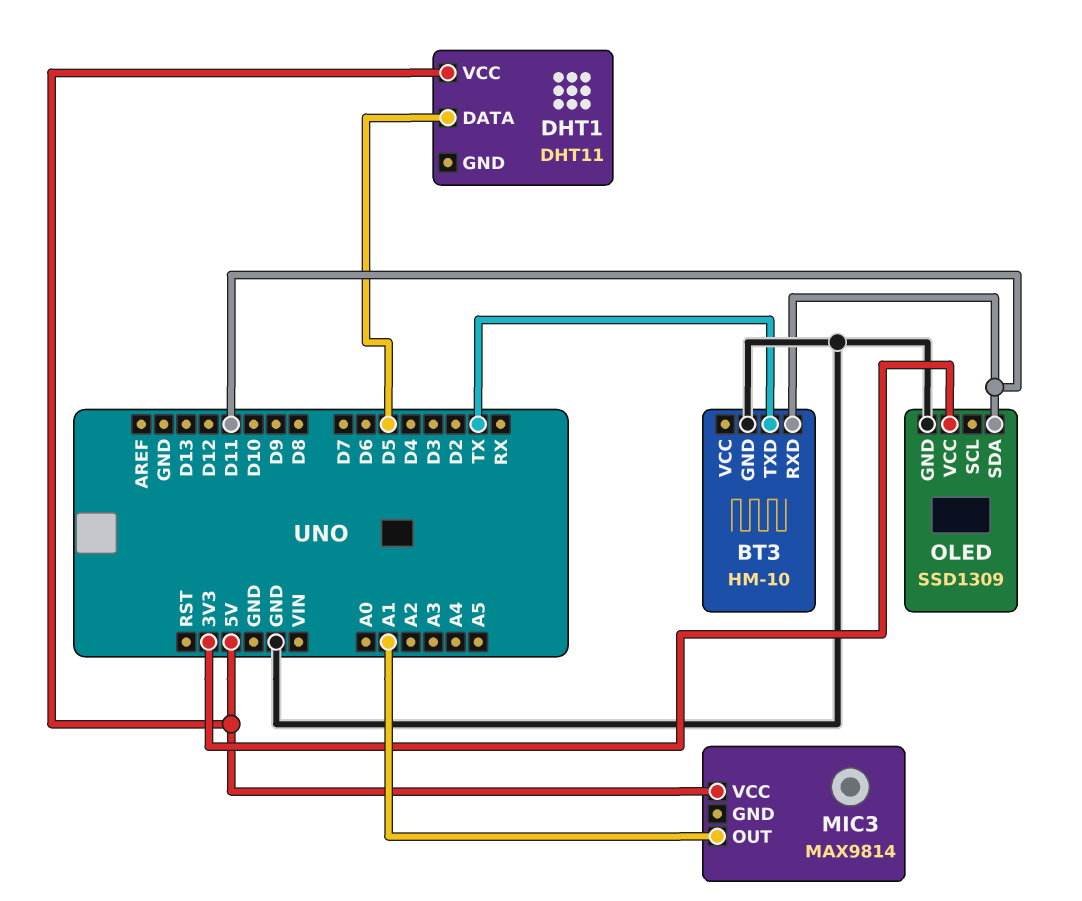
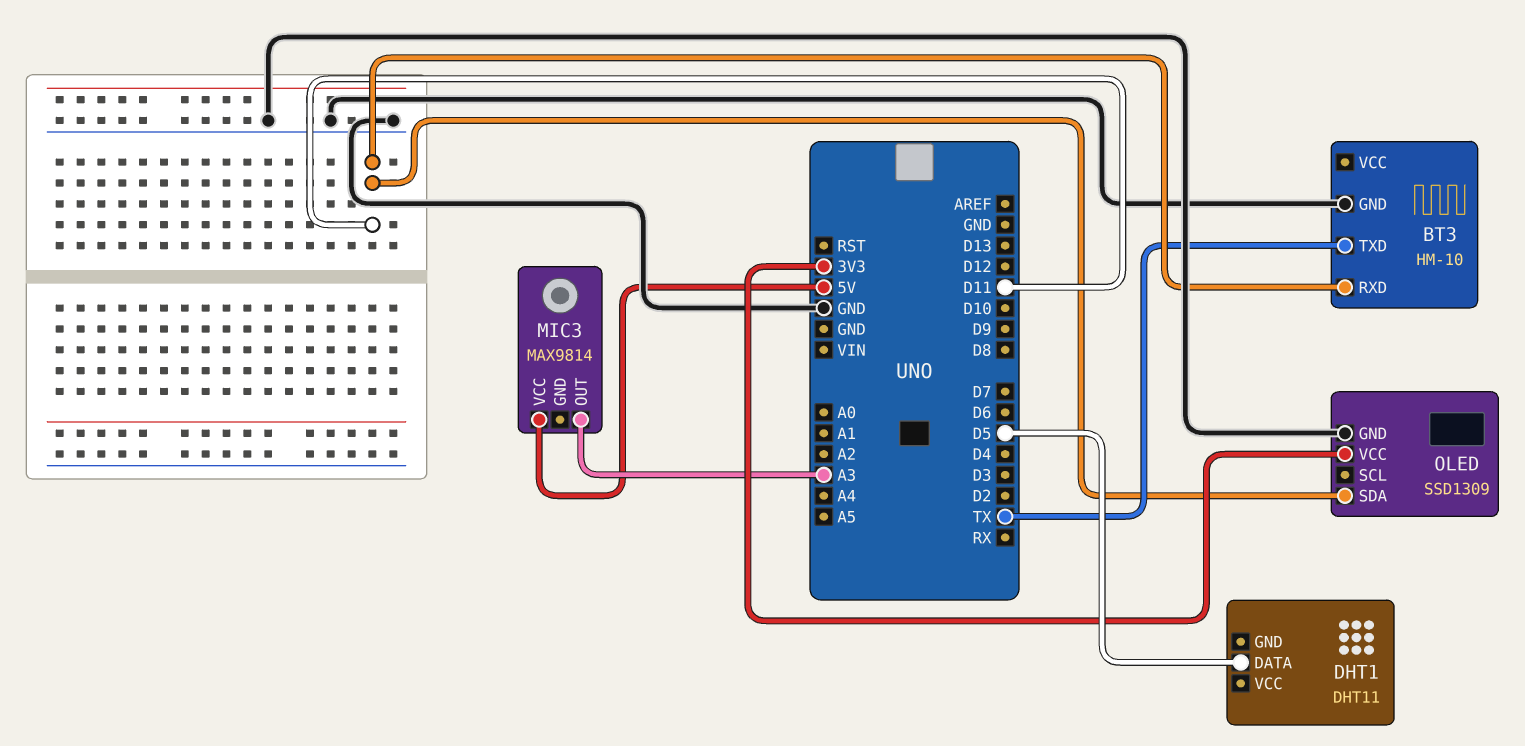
DHT1 pin VCC: 5V -> none
MIC3 pin OUT: A1 -> A3

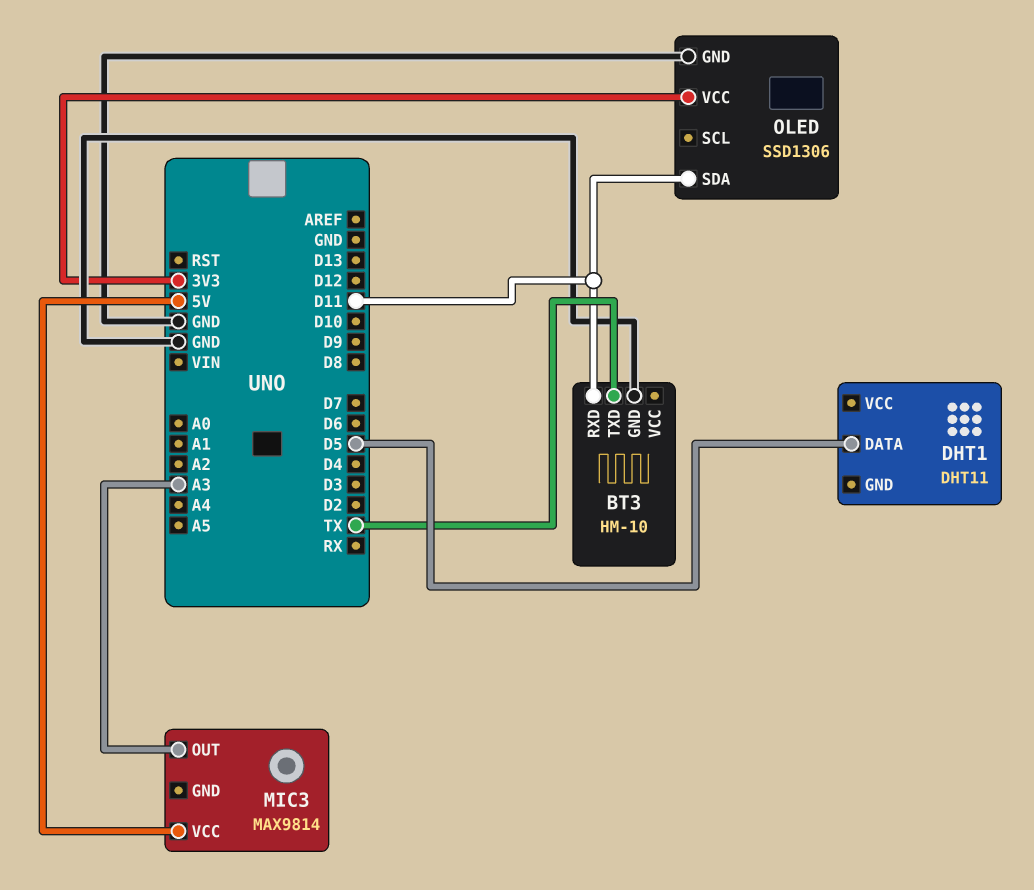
OLED: SSD1309 -> SSD1306

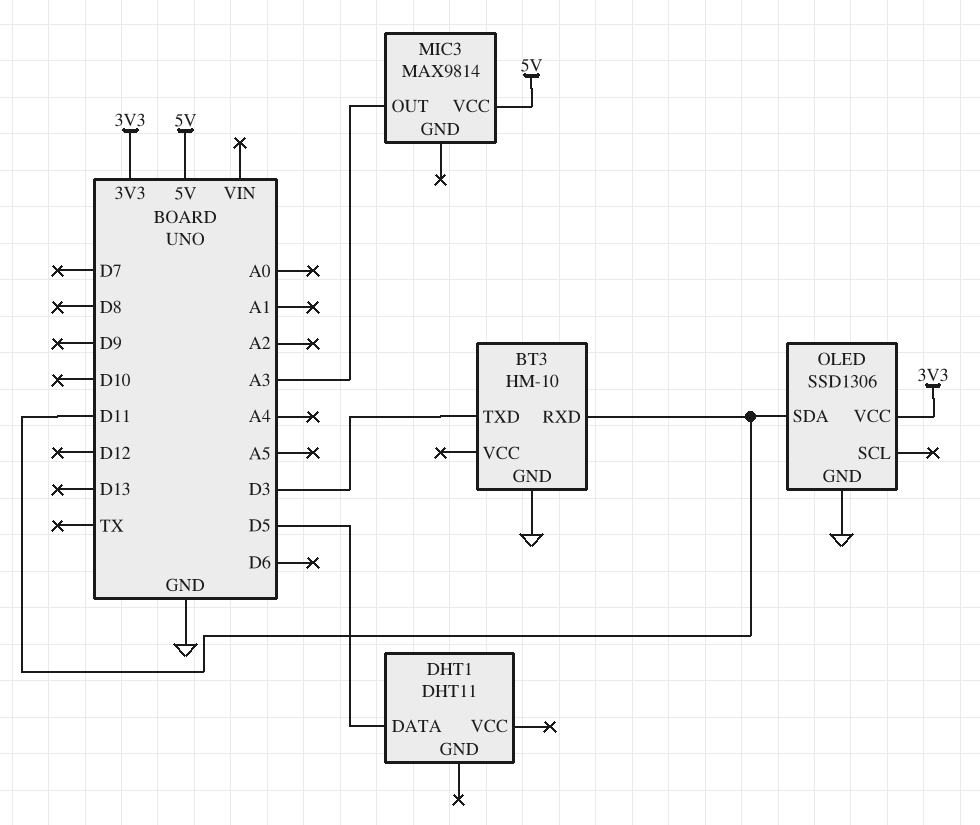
BT3 pin TXD: TX -> D3

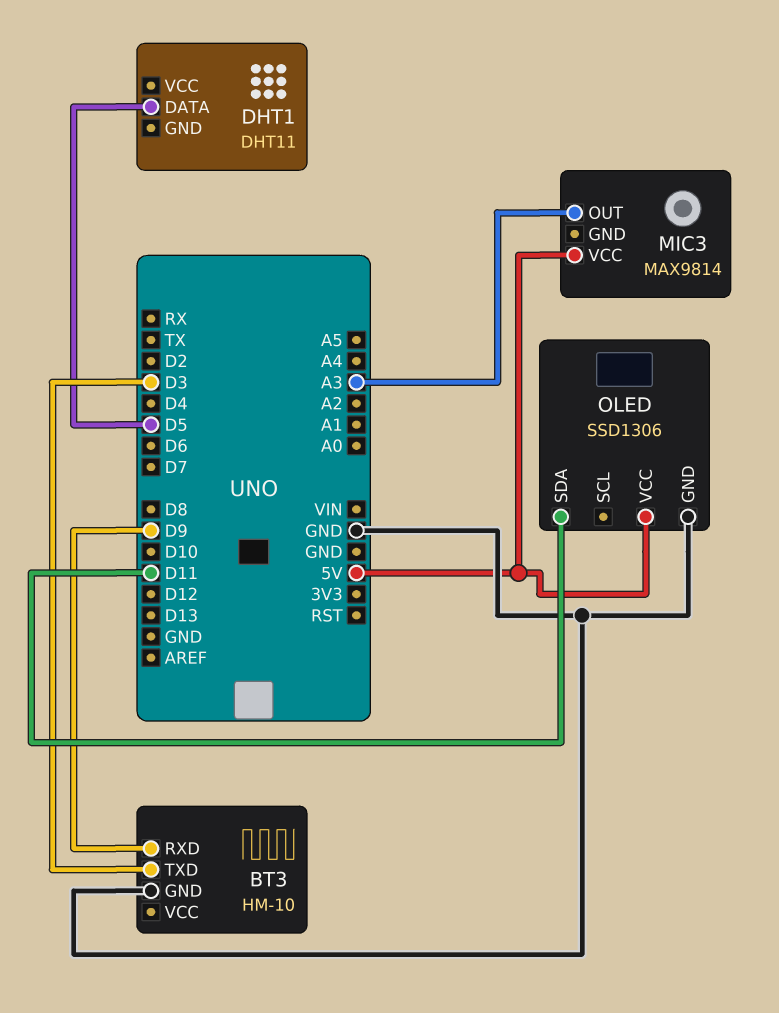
BT3 pin RXD: D11 -> D9
OLED pin VCC: 3V3 -> 5V

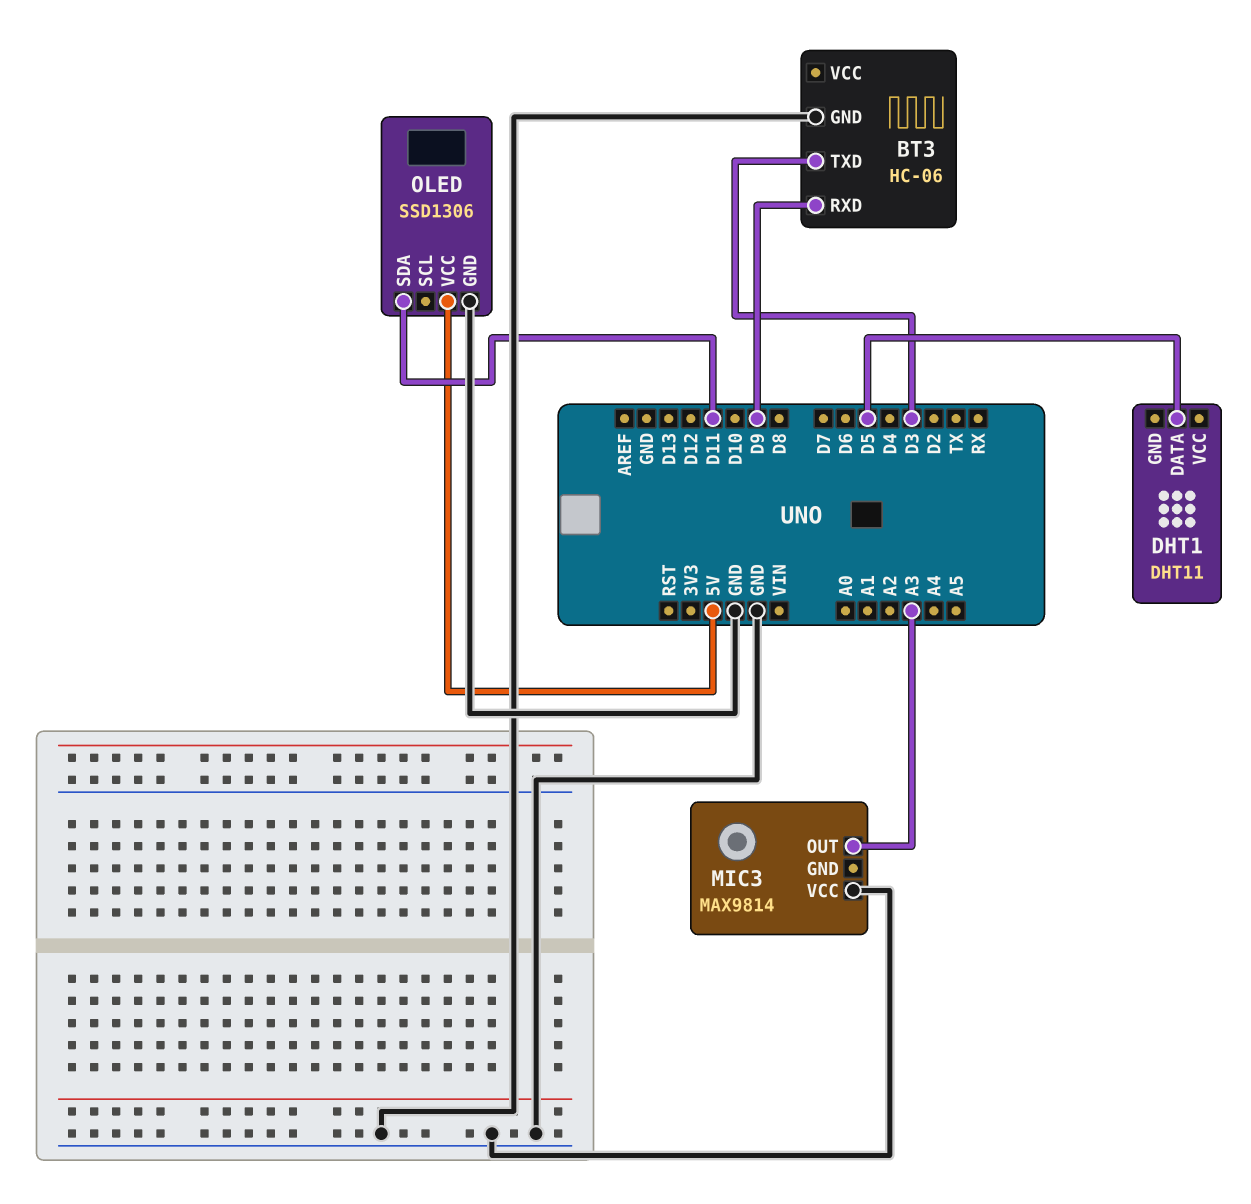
BT3: HM-10 -> HC-06
MIC3 pin VCC: 5V -> GND

